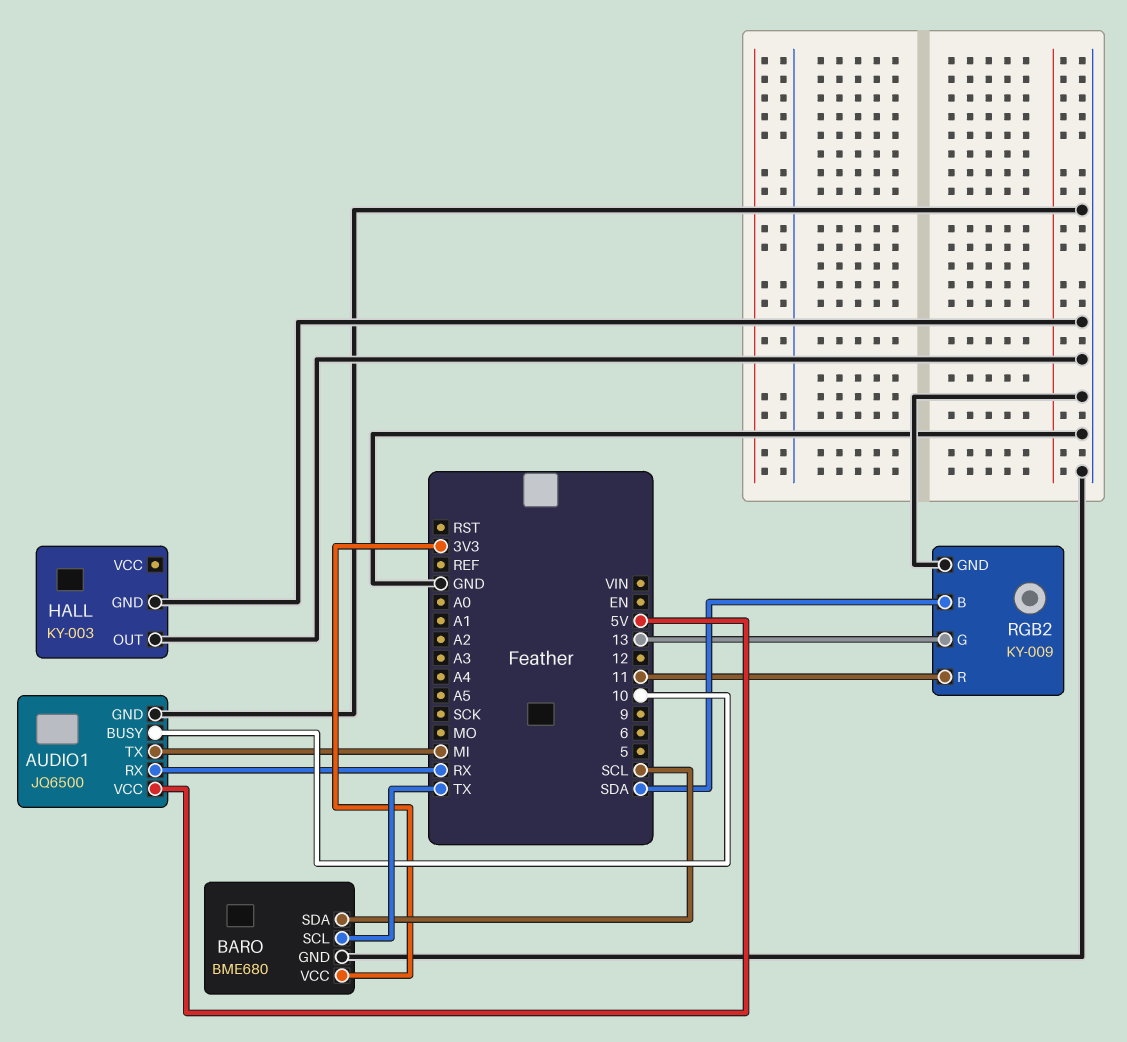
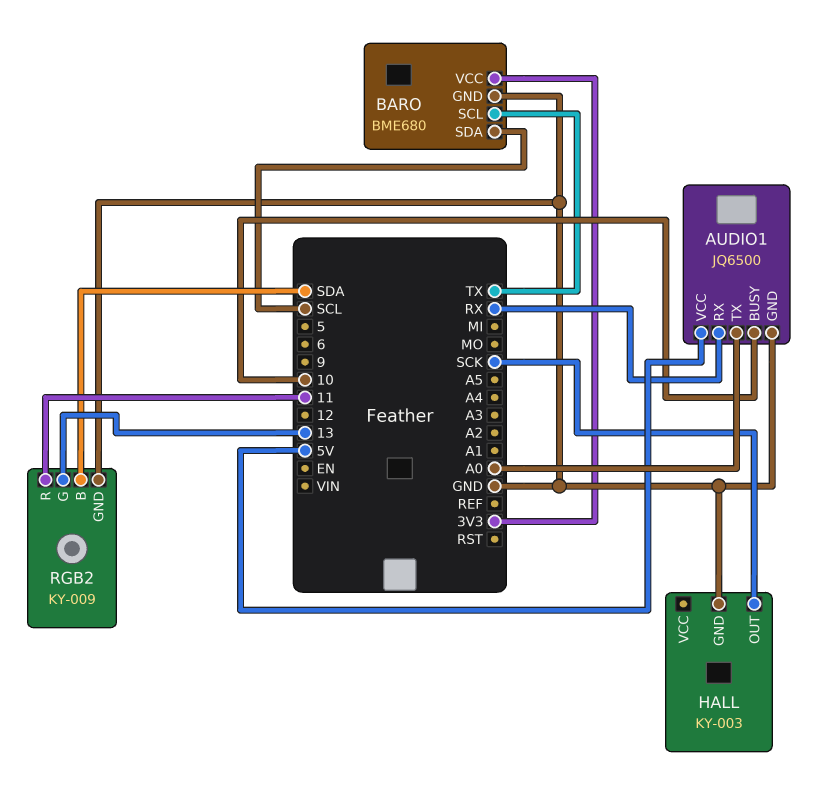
AUDIO1 pin TX: MI -> A0
HALL pin OUT: GND -> SCK

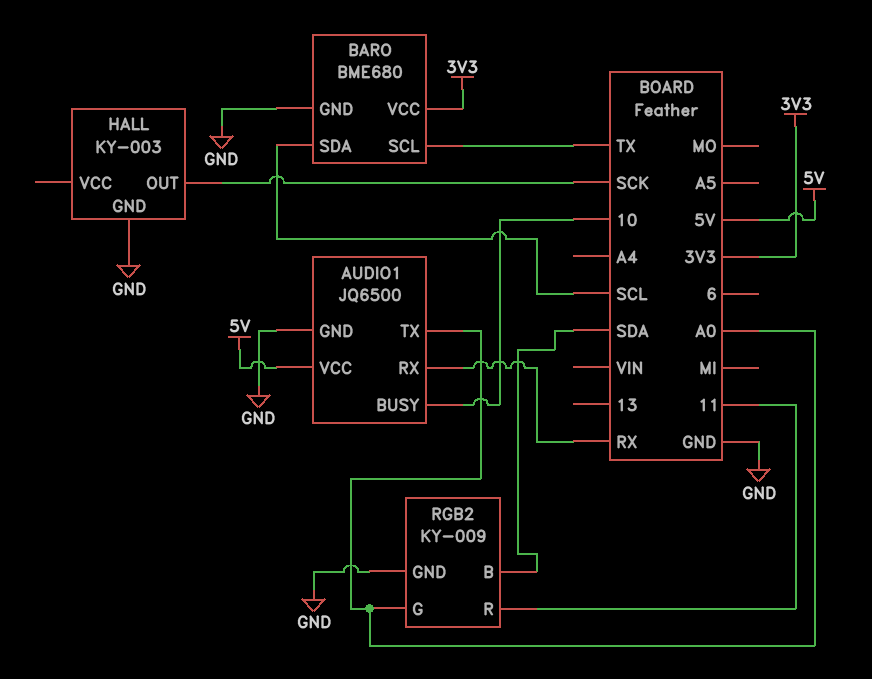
RGB2 pin G: 13 -> A0

